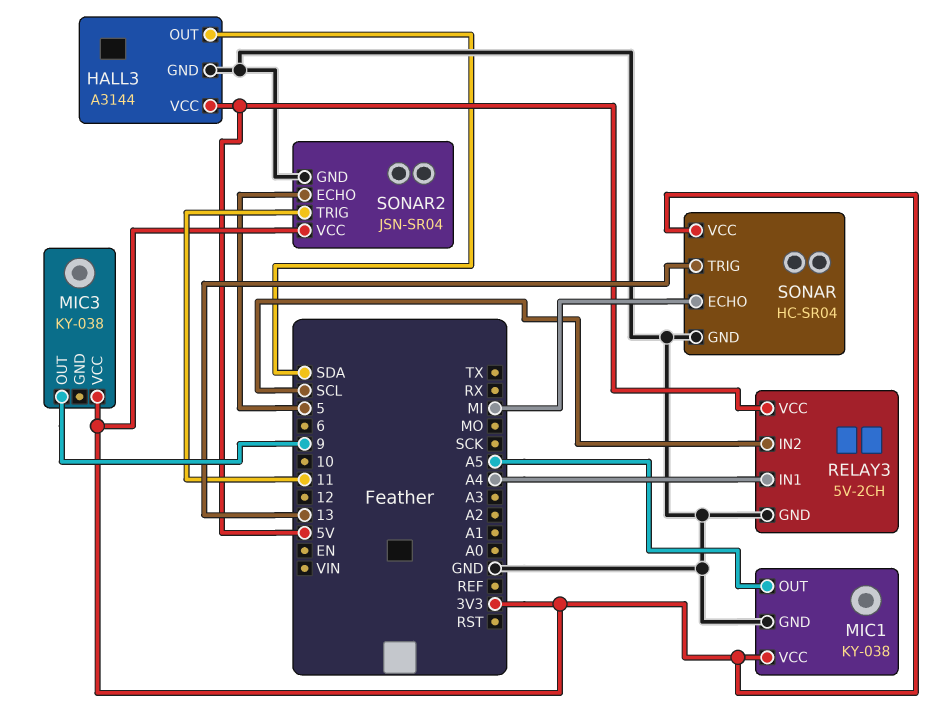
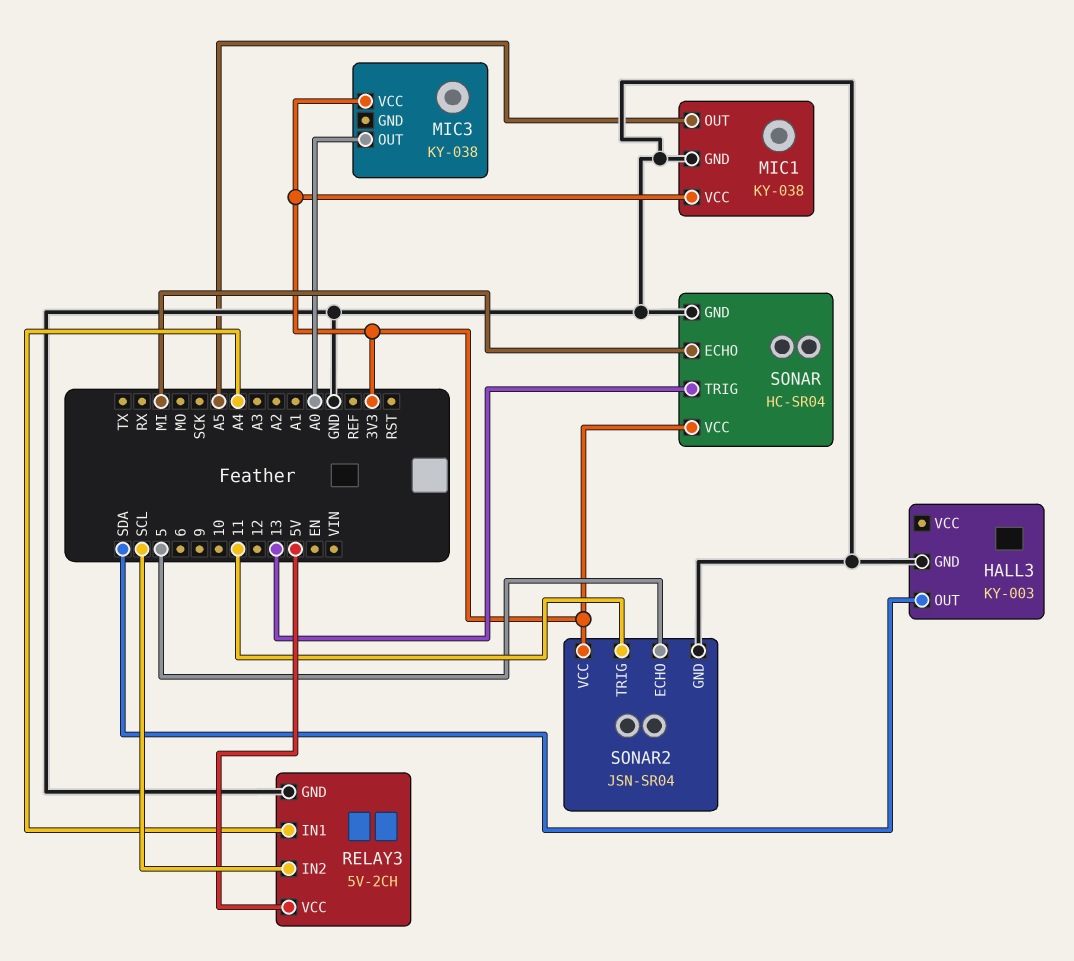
HALL3: A3144 -> KY-003
HALL3 pin VCC: 5V -> none
MIC3 pin OUT: 9 -> A0

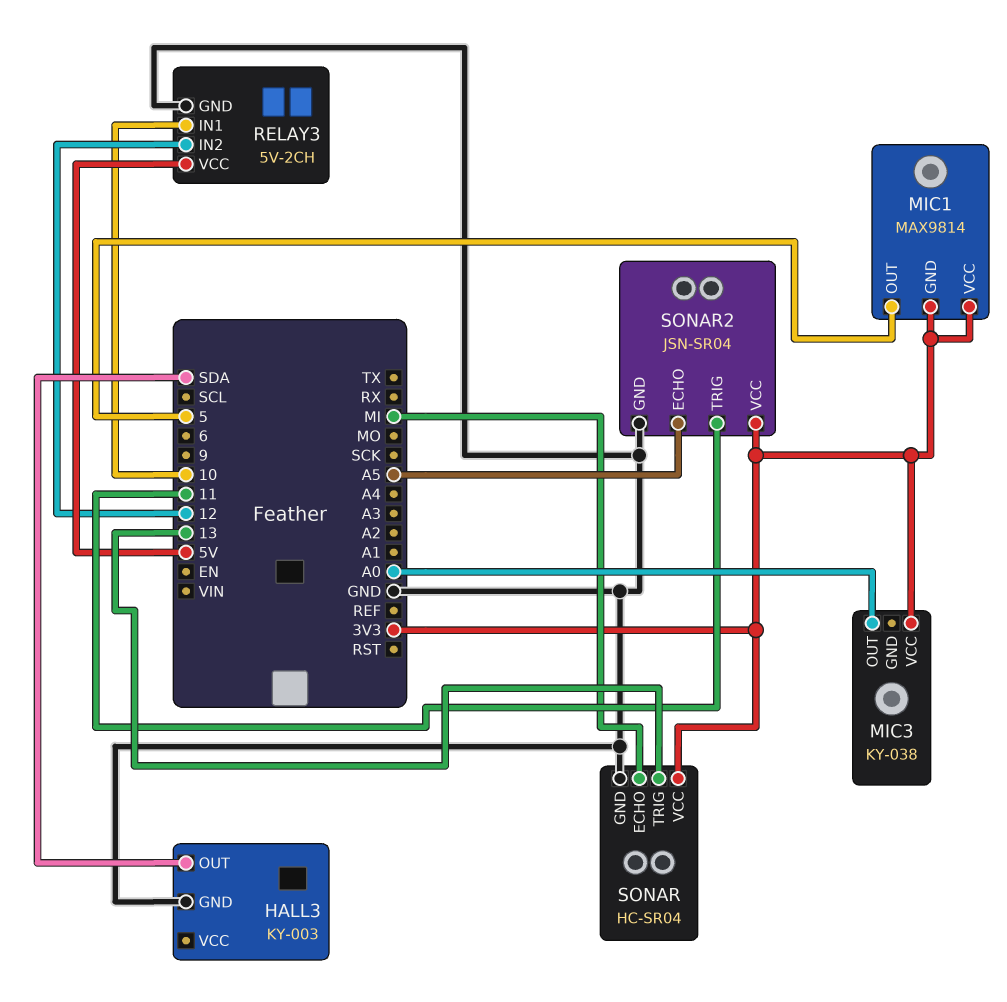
MIC1: KY-038 -> MAX9814
MIC1 pin GND: GND -> 3V3
MIC1 pin OUT: A5 -> 5
RELAY3 pin IN1: A4 -> 10
RELAY3 pin IN2: SCL -> 12
SONAR2 pin ECHO: 5 -> A5

